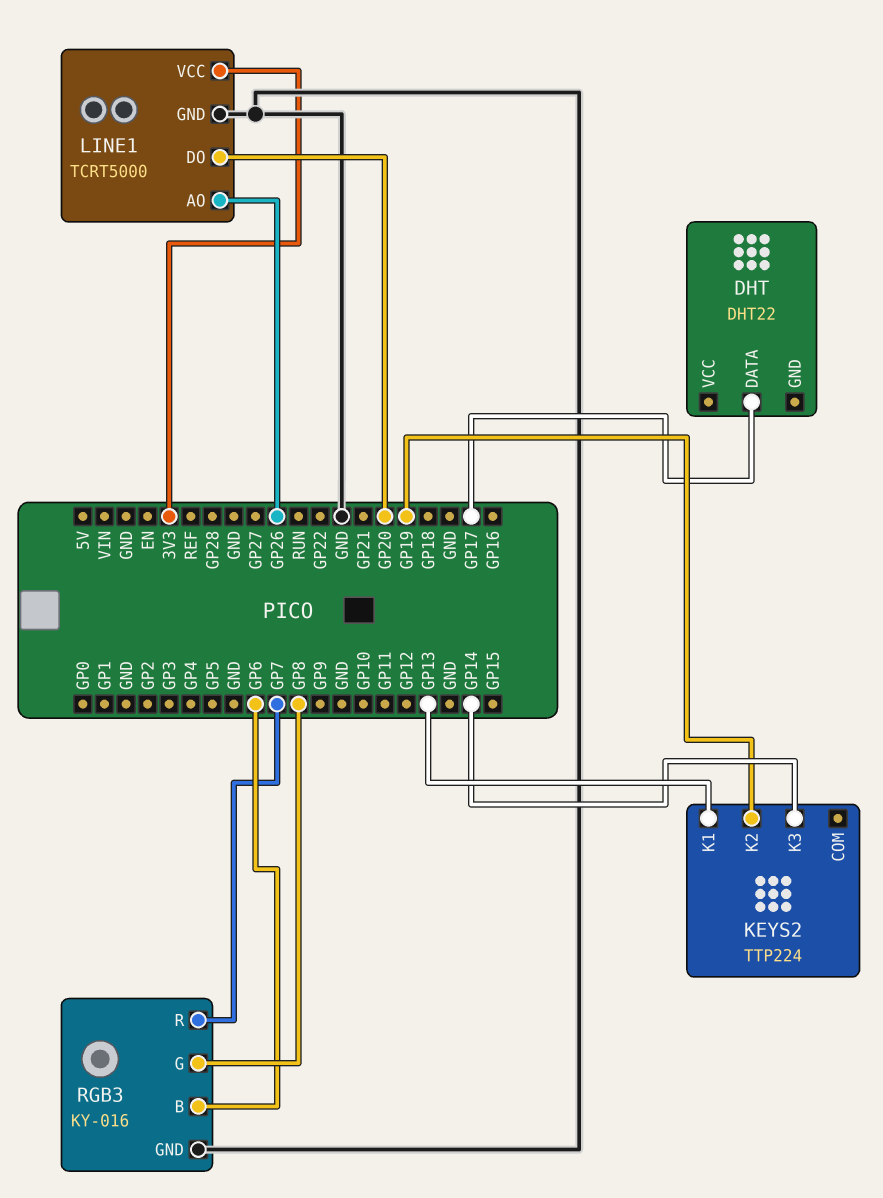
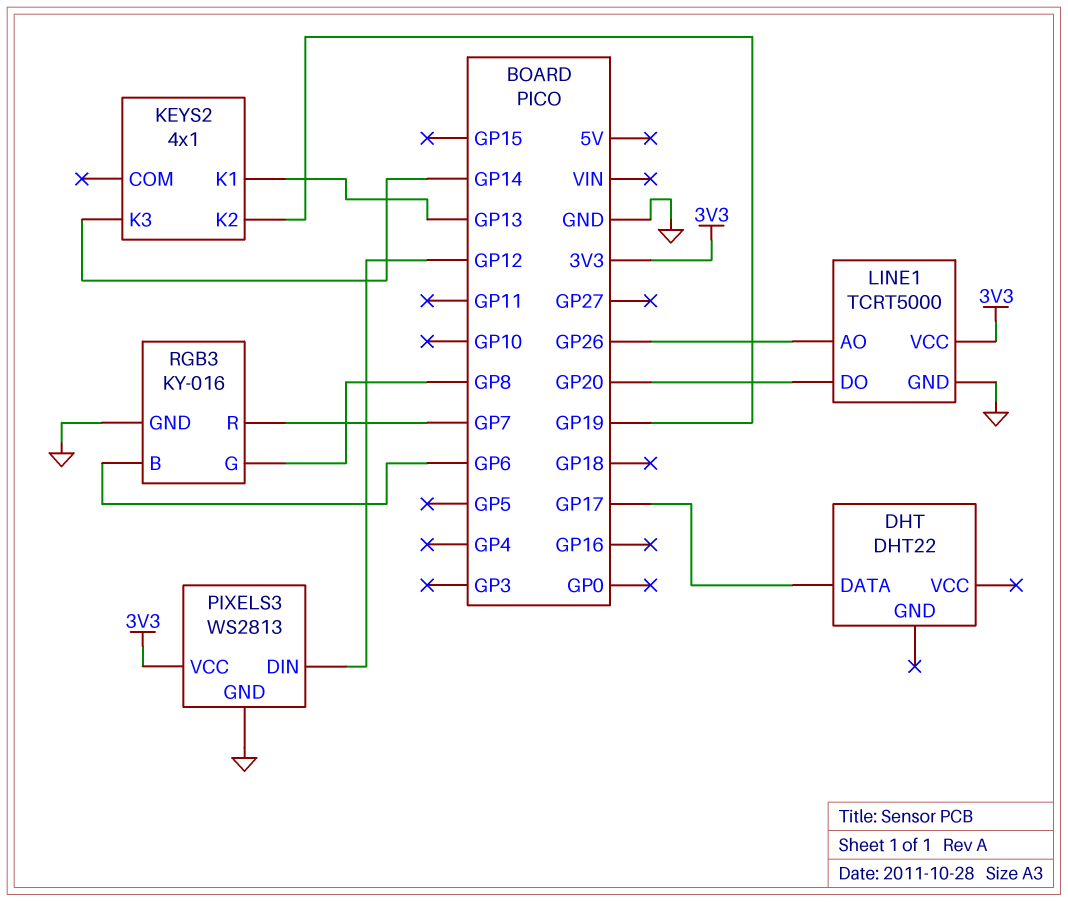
KEYS2: TTP224 -> 4x1
PIXELS3: none -> WS2813
PIXELS3 pin DIN: none -> GP12
PIXELS3 pin GND: none -> GND
PIXELS3 pin VCC: none -> 3V3

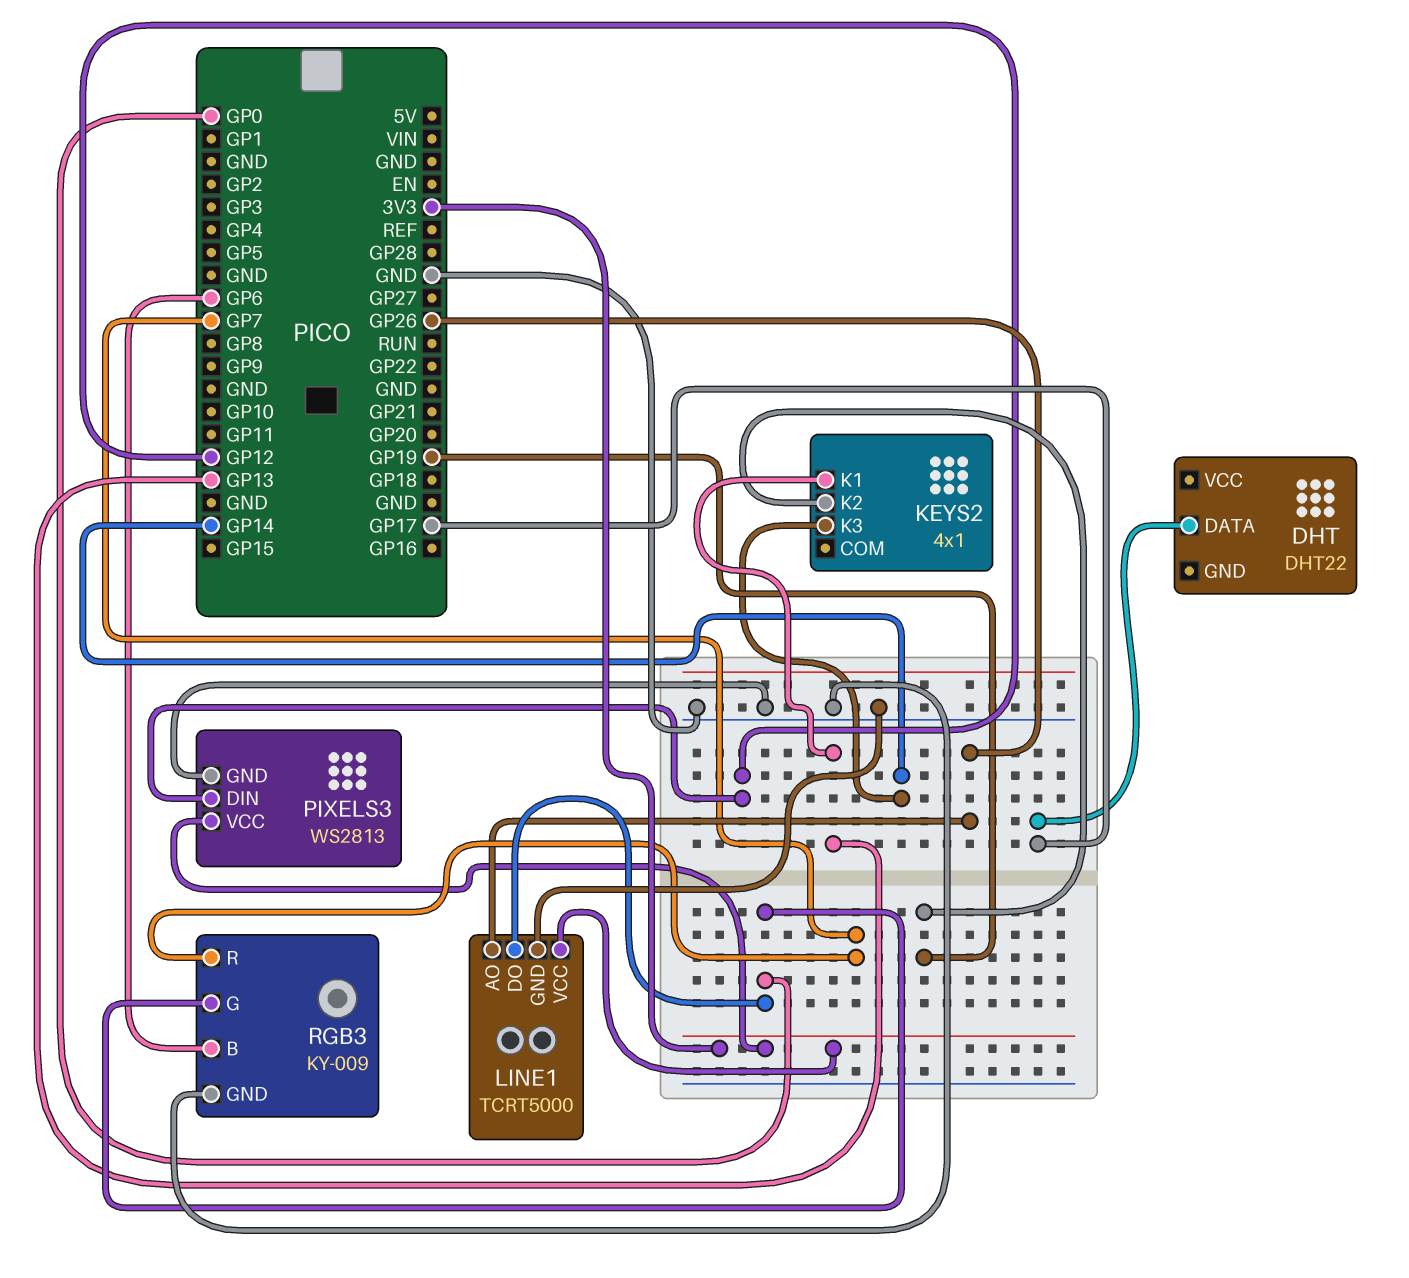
LINE1 pin DO: GP20 -> GP0
RGB3: KY-016 -> KY-009
RGB3 pin G: GP8 -> GP0

